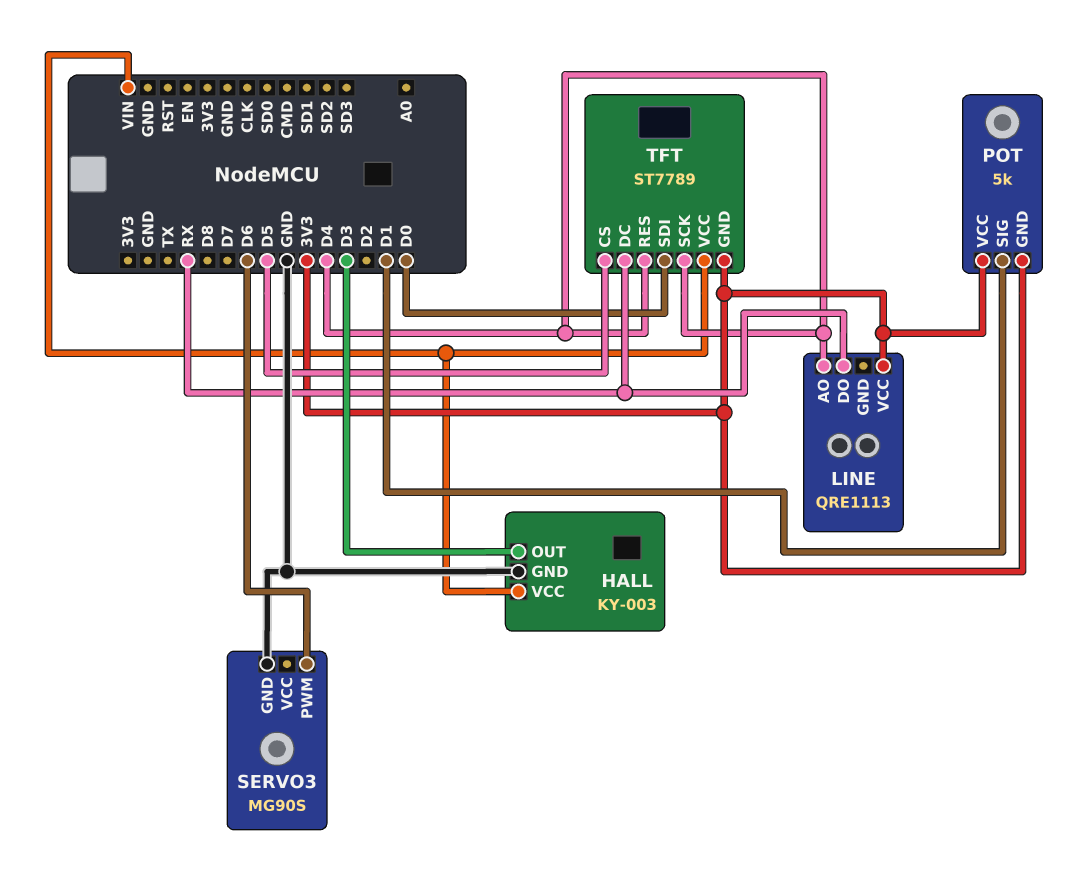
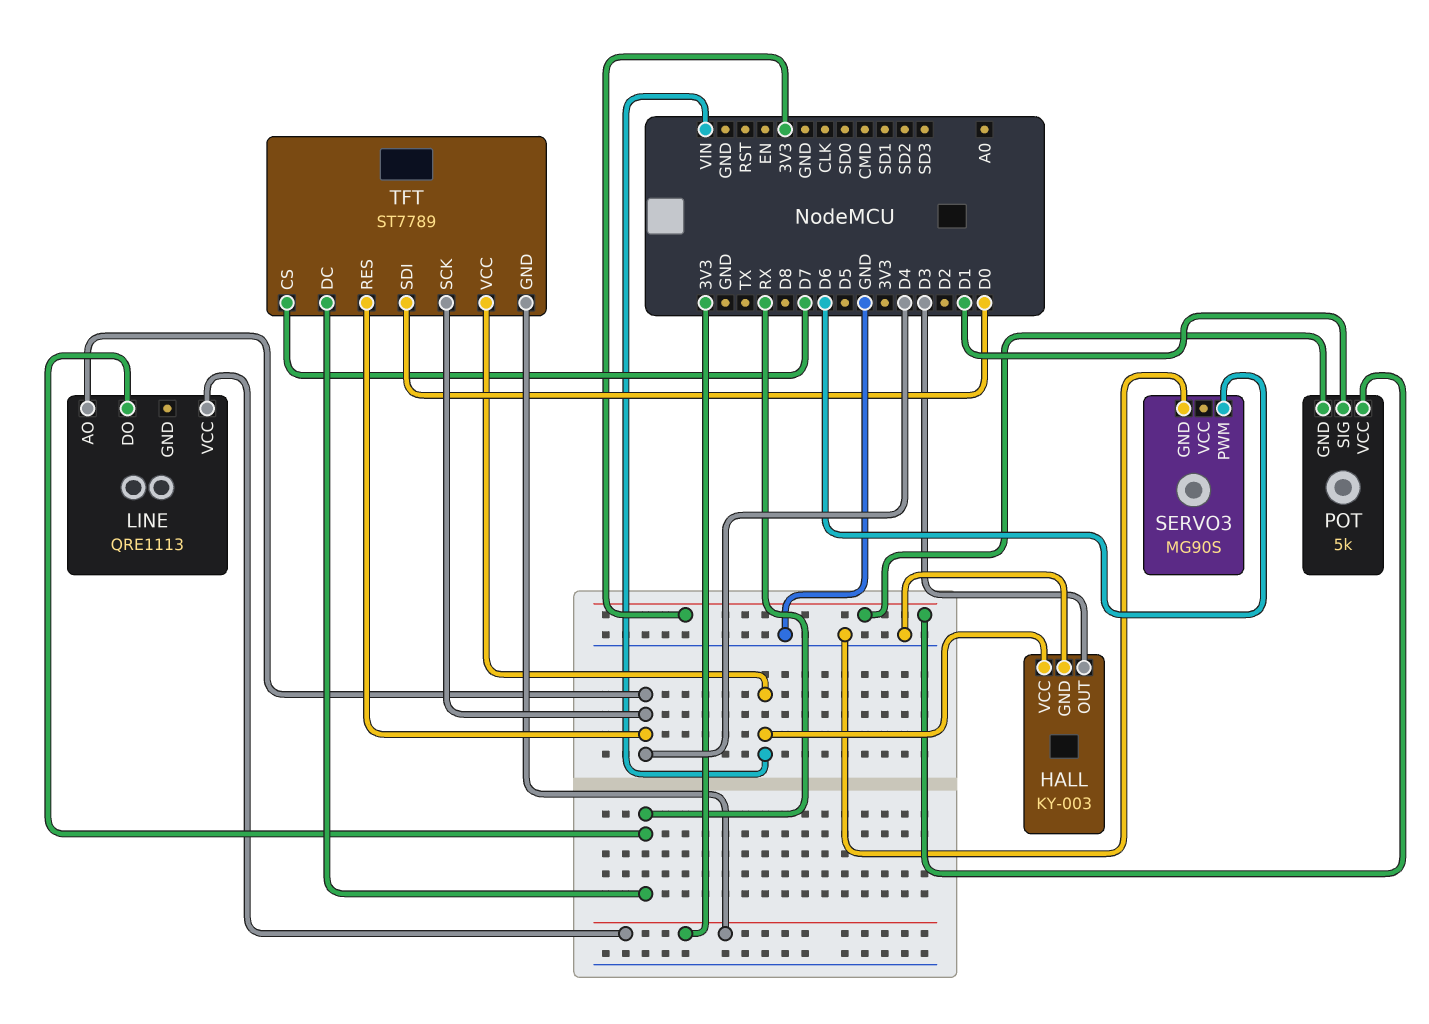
TFT pin CS: D5 -> D7

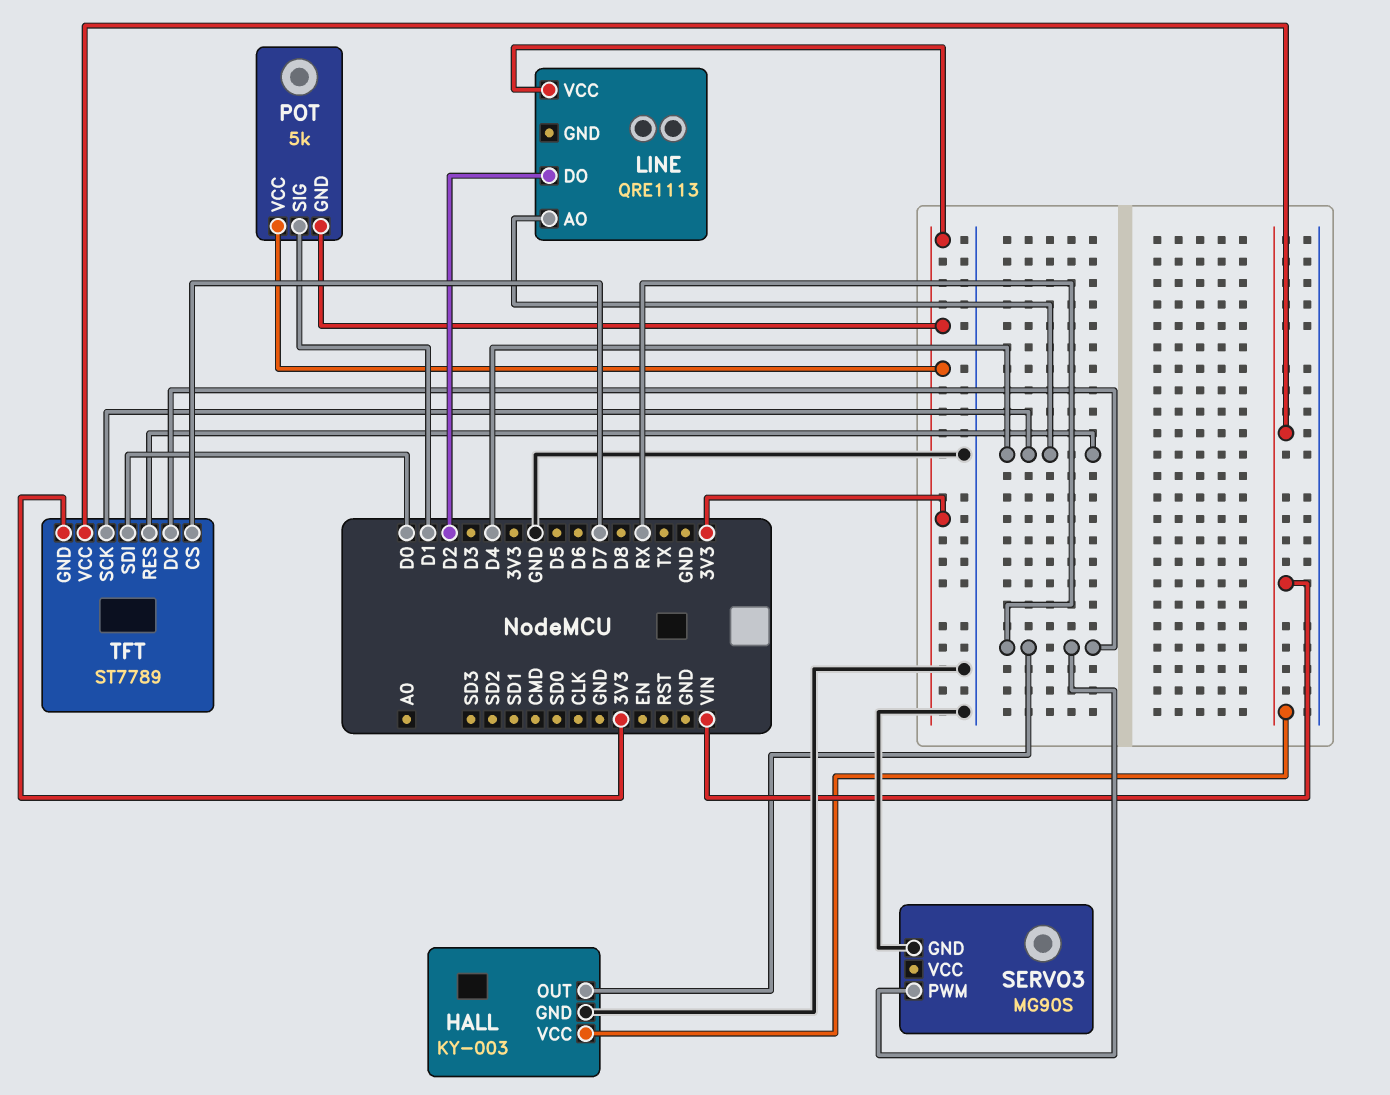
HALL pin OUT: D3 -> RX
LINE pin DO: RX -> D2
SERVO3 pin PWM: D6 -> RX

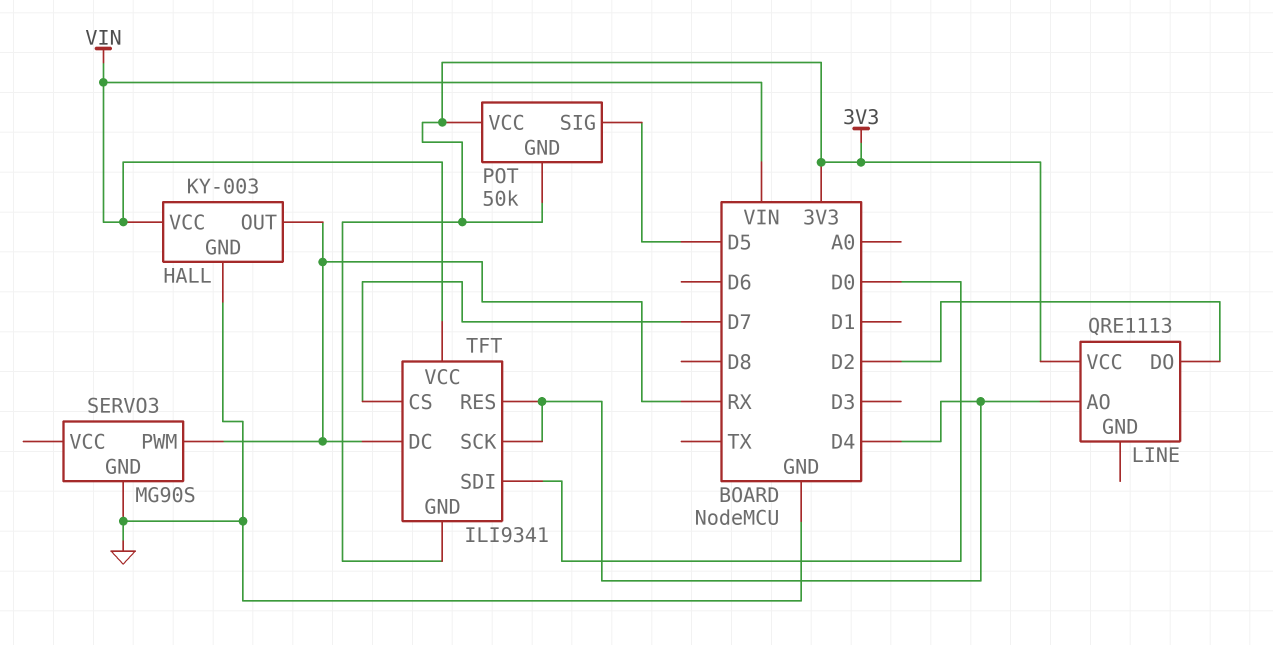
POT: 5k -> 50k
POT pin SIG: D1 -> D5
TFT: ST7789 -> ILI9341

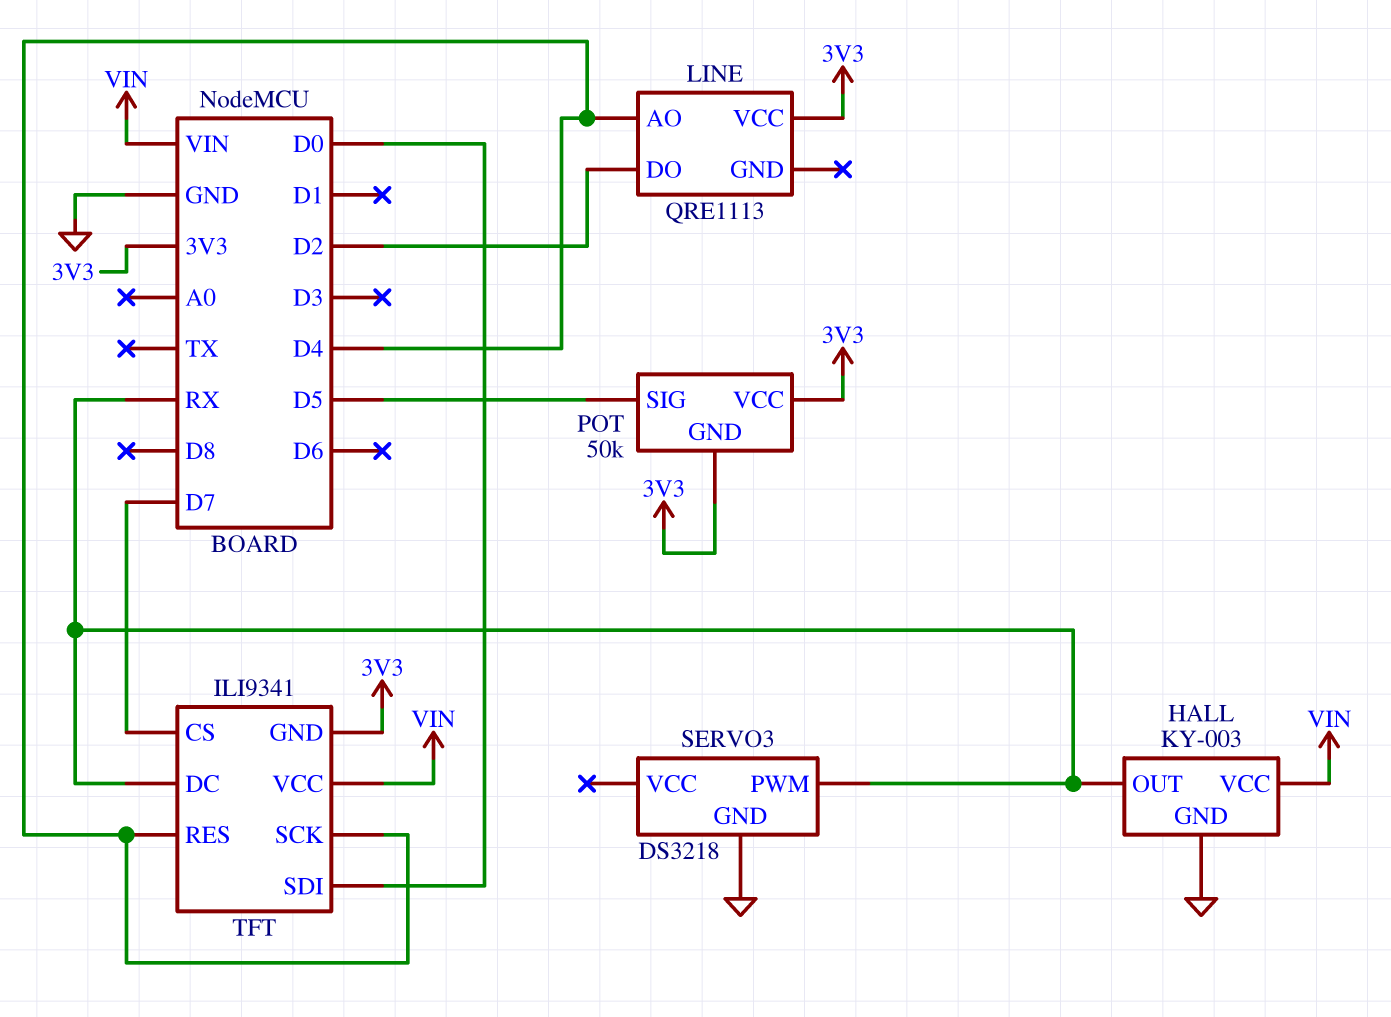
SERVO3: MG90S -> DS3218

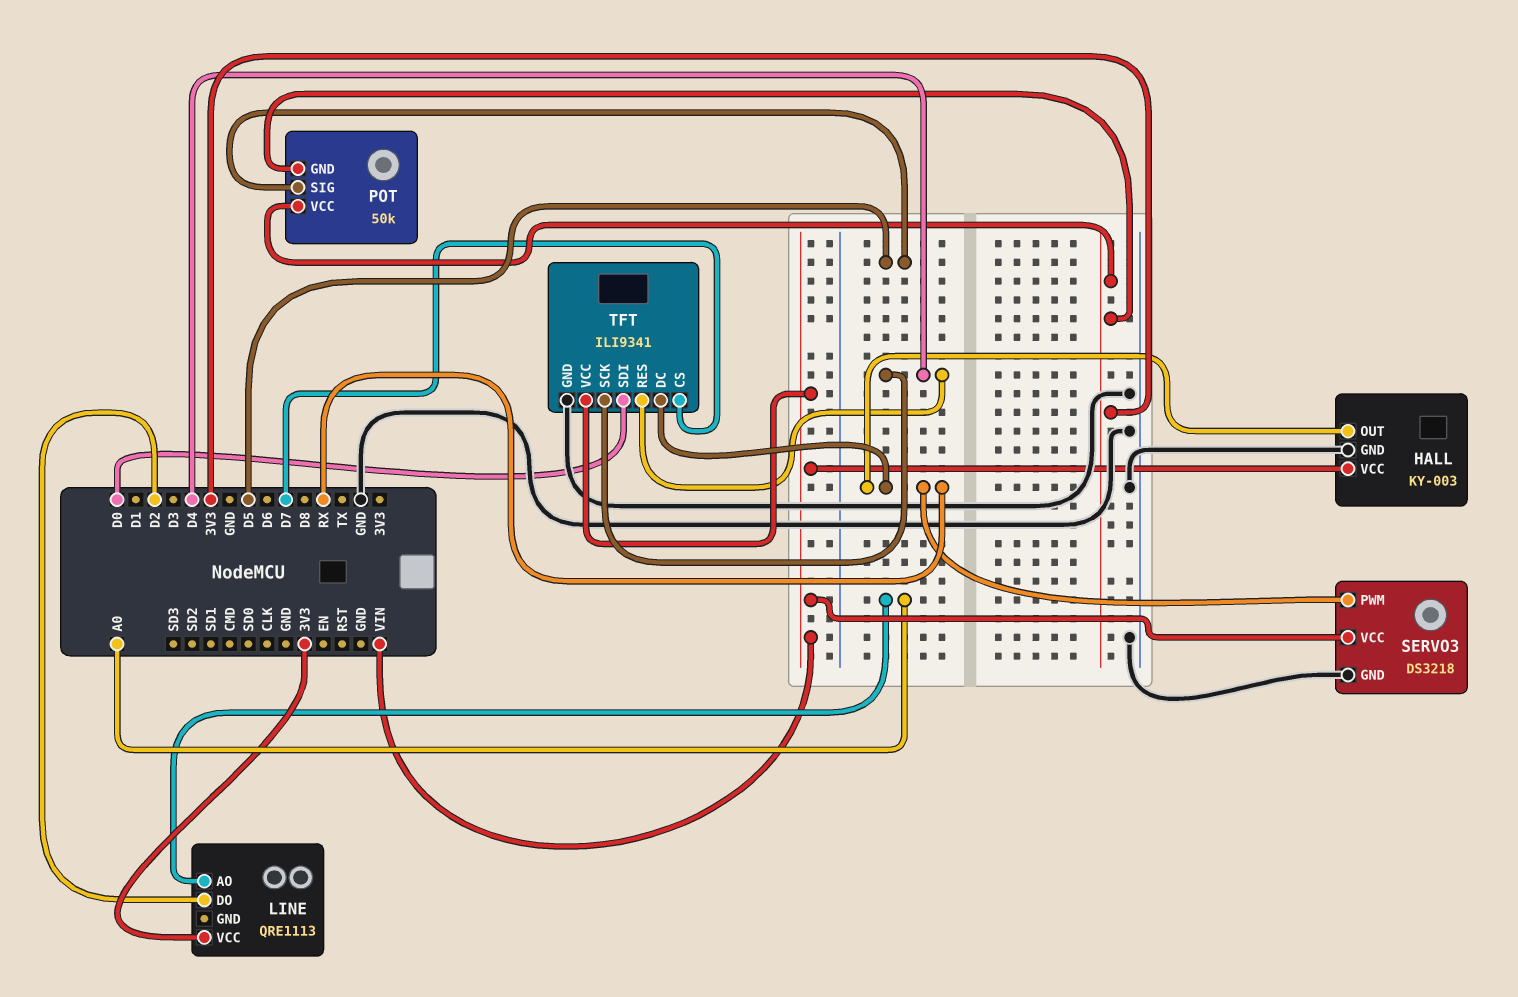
LINE pin AO: D4 -> A0
SERVO3 pin VCC: none -> VIN
TFT pin GND: 3V3 -> GND

